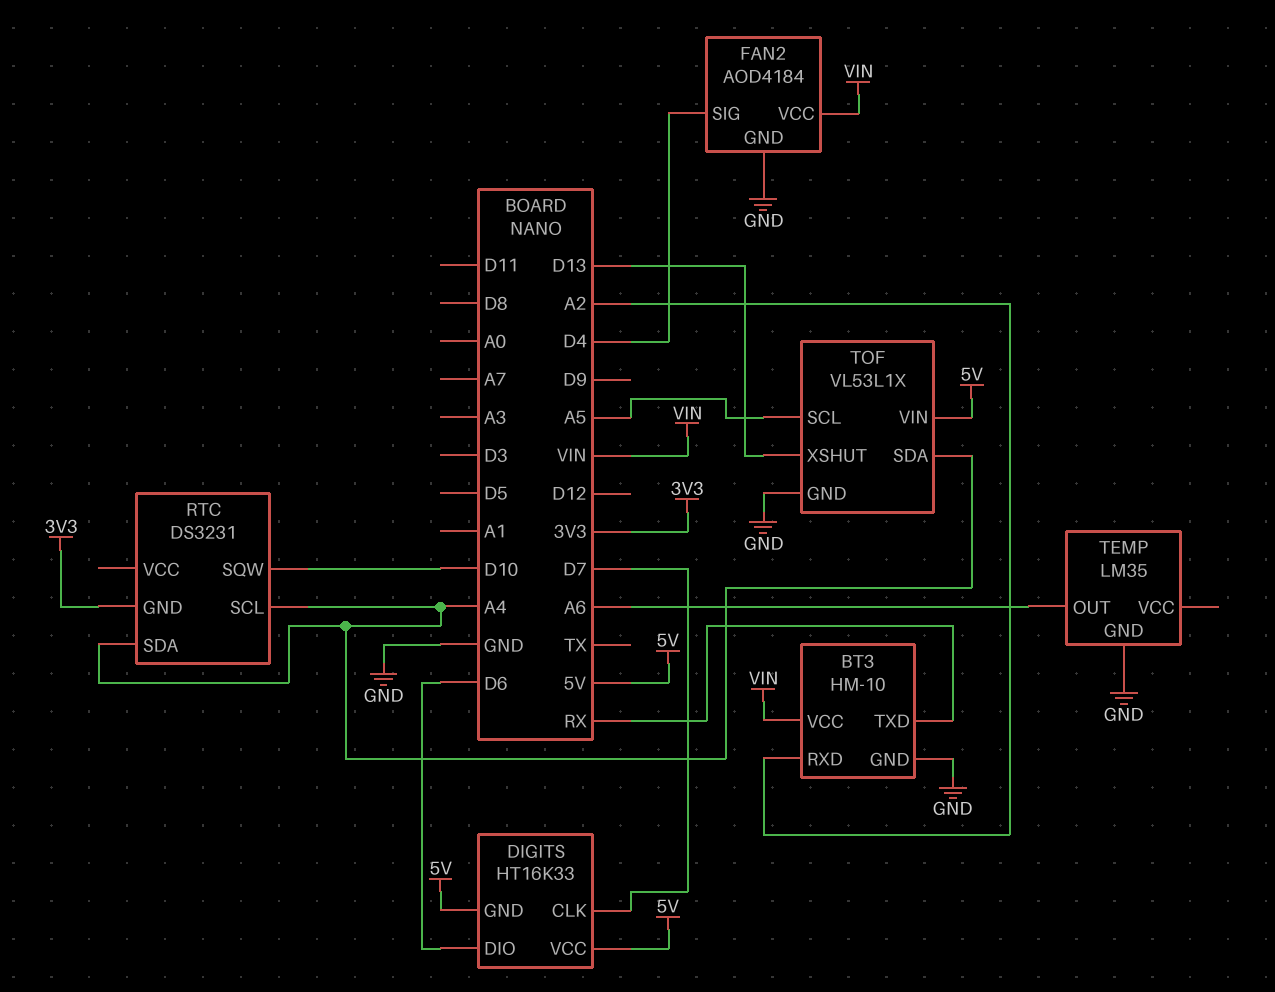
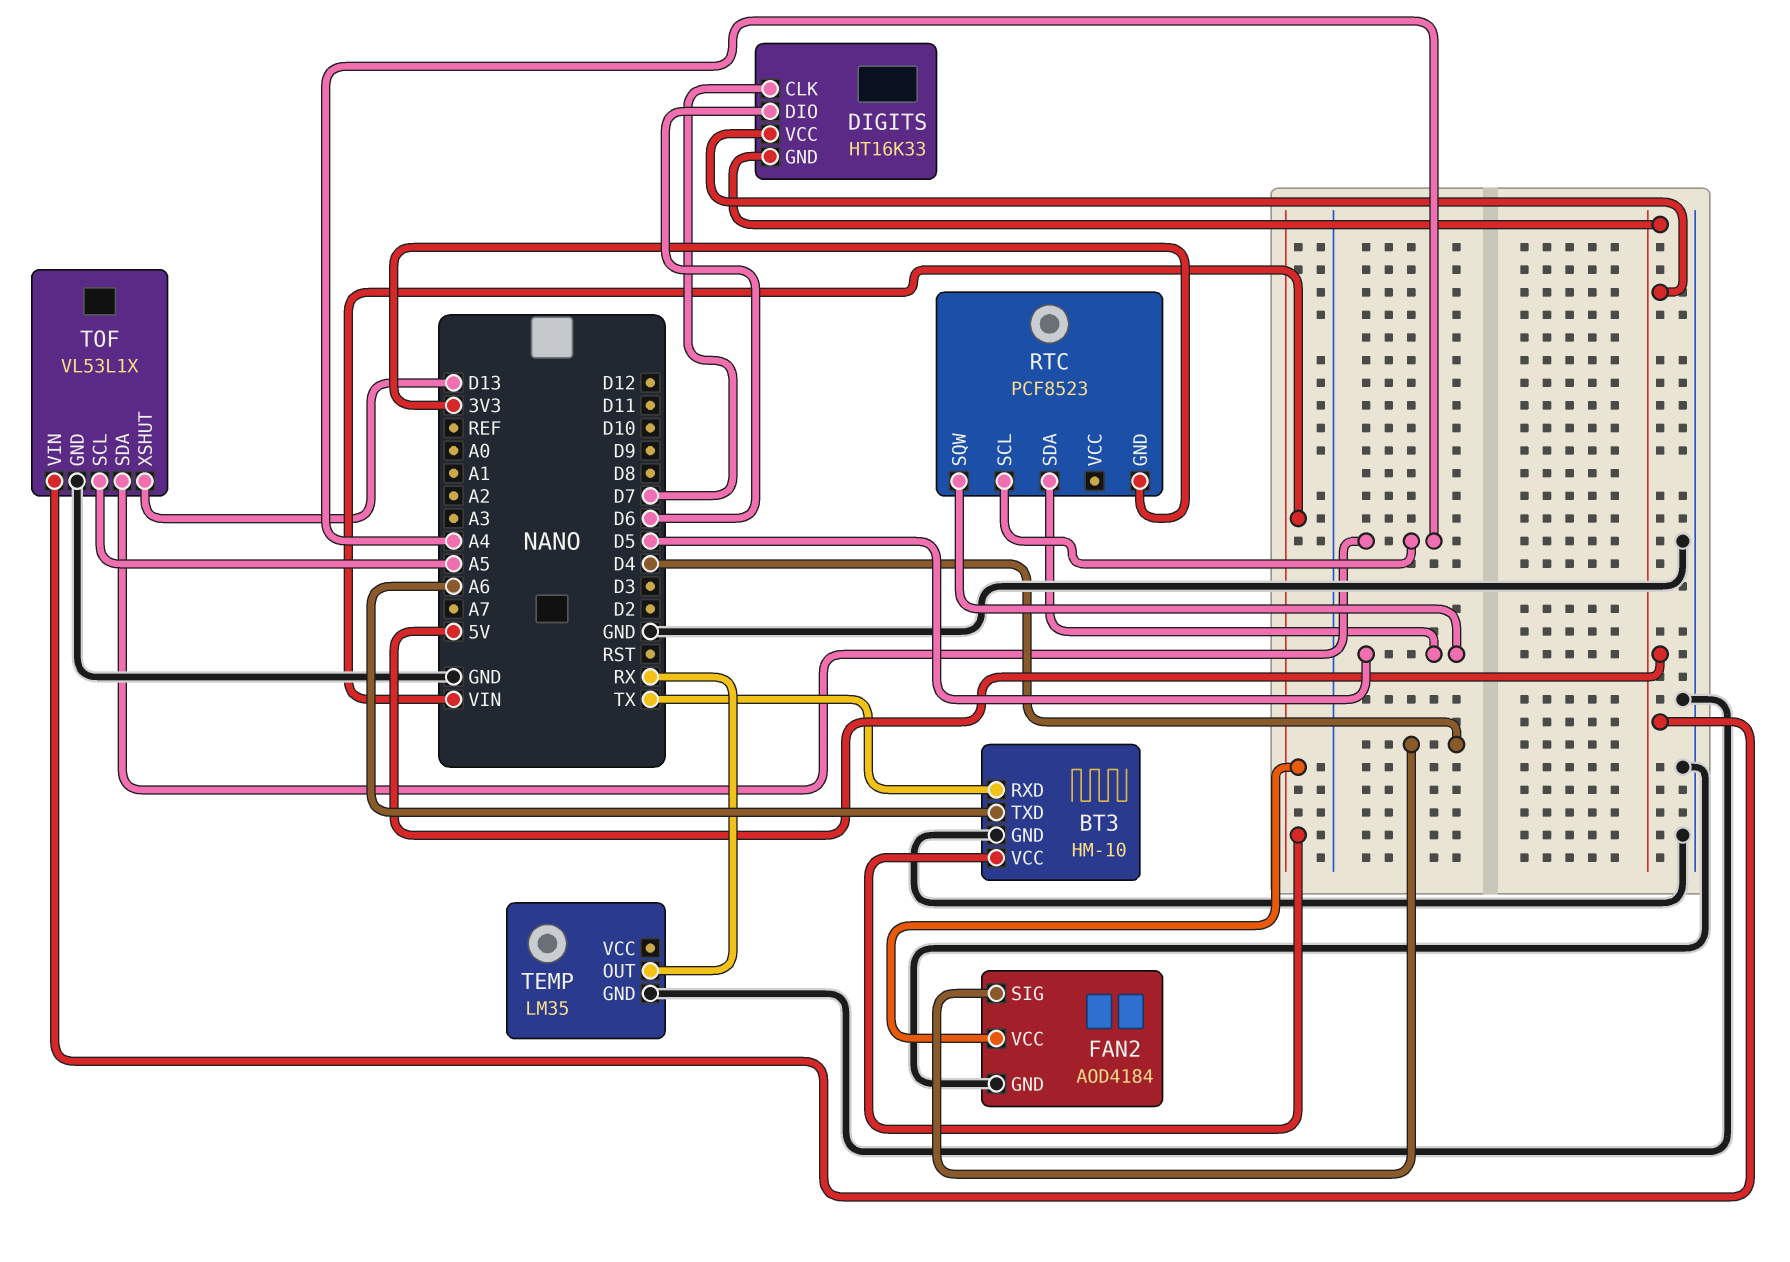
BT3 pin RXD: A2 -> TX
BT3 pin TXD: RX -> A6
RTC: DS3231 -> PCF8523
RTC pin SDA: A4 -> D5
RTC pin SQW: D10 -> D5
TEMP pin OUT: A6 -> RX

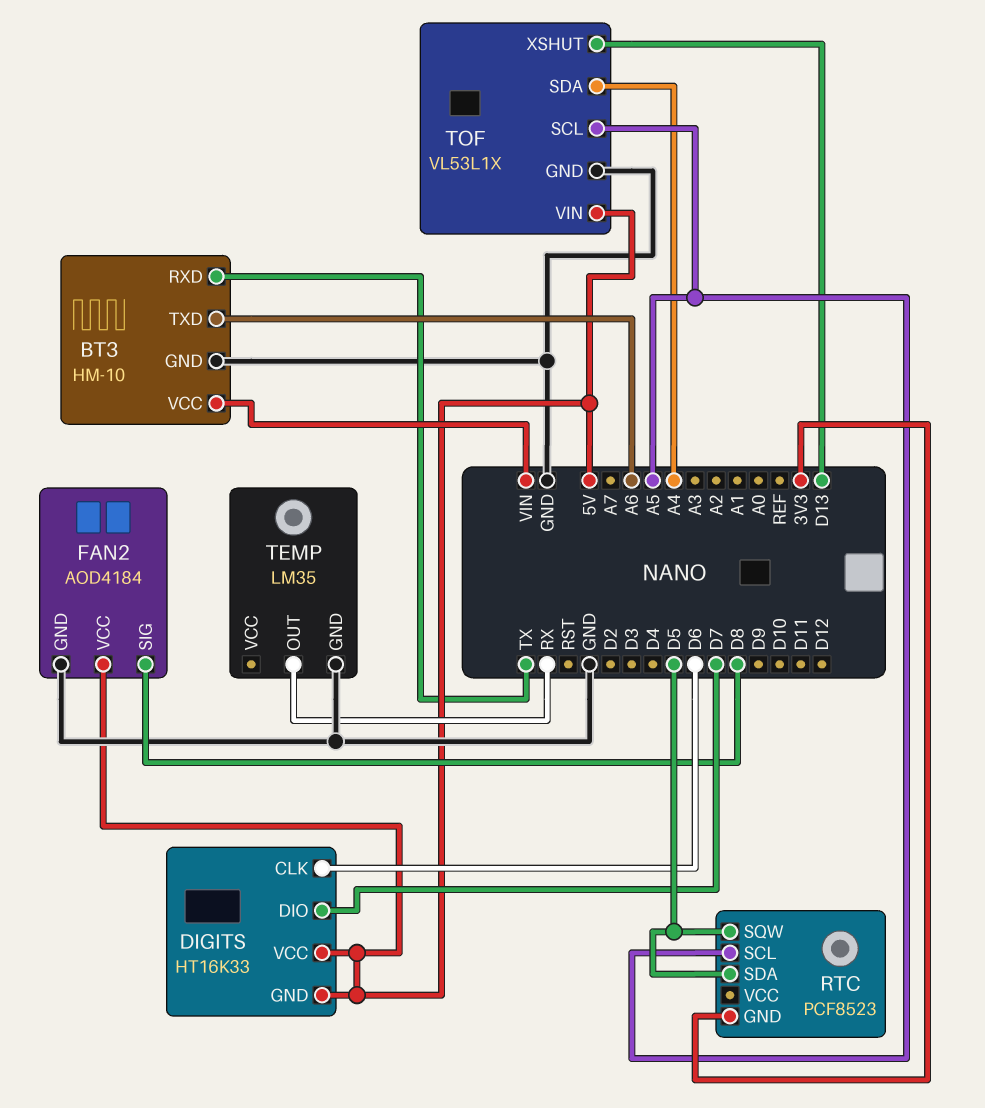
DIGITS pin CLK: D7 -> D6
DIGITS pin DIO: D6 -> D7
FAN2 pin SIG: D4 -> D8
FAN2 pin VCC: VIN -> 5V
RTC pin SCL: A4 -> A5

